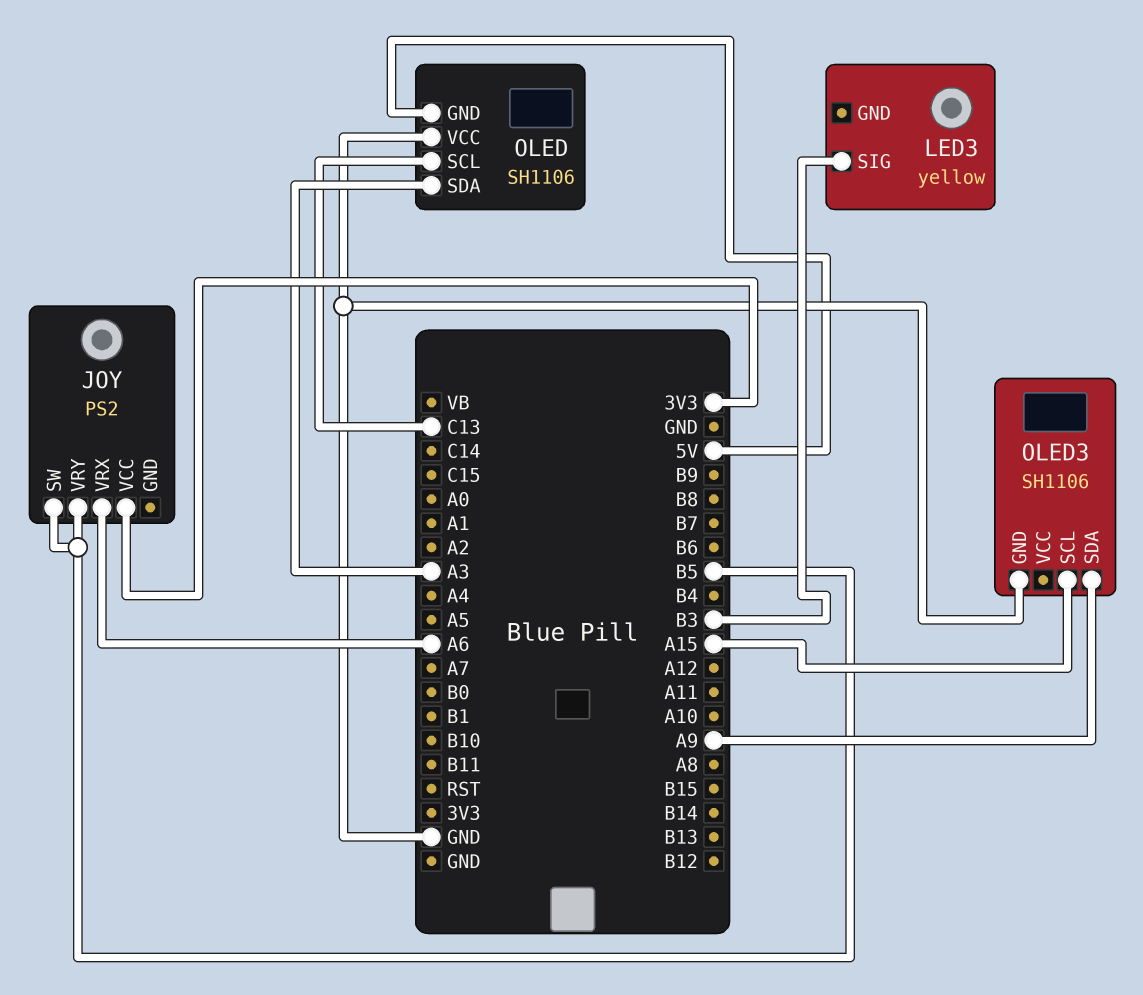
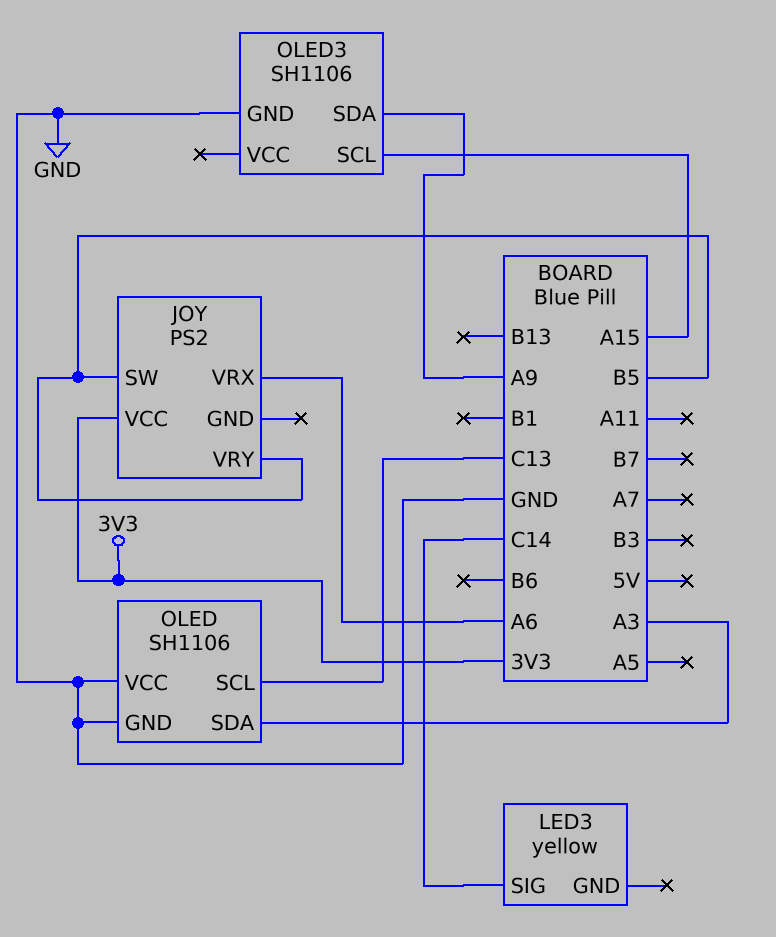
LED3 pin SIG: B3 -> C14
OLED pin GND: 5V -> GND

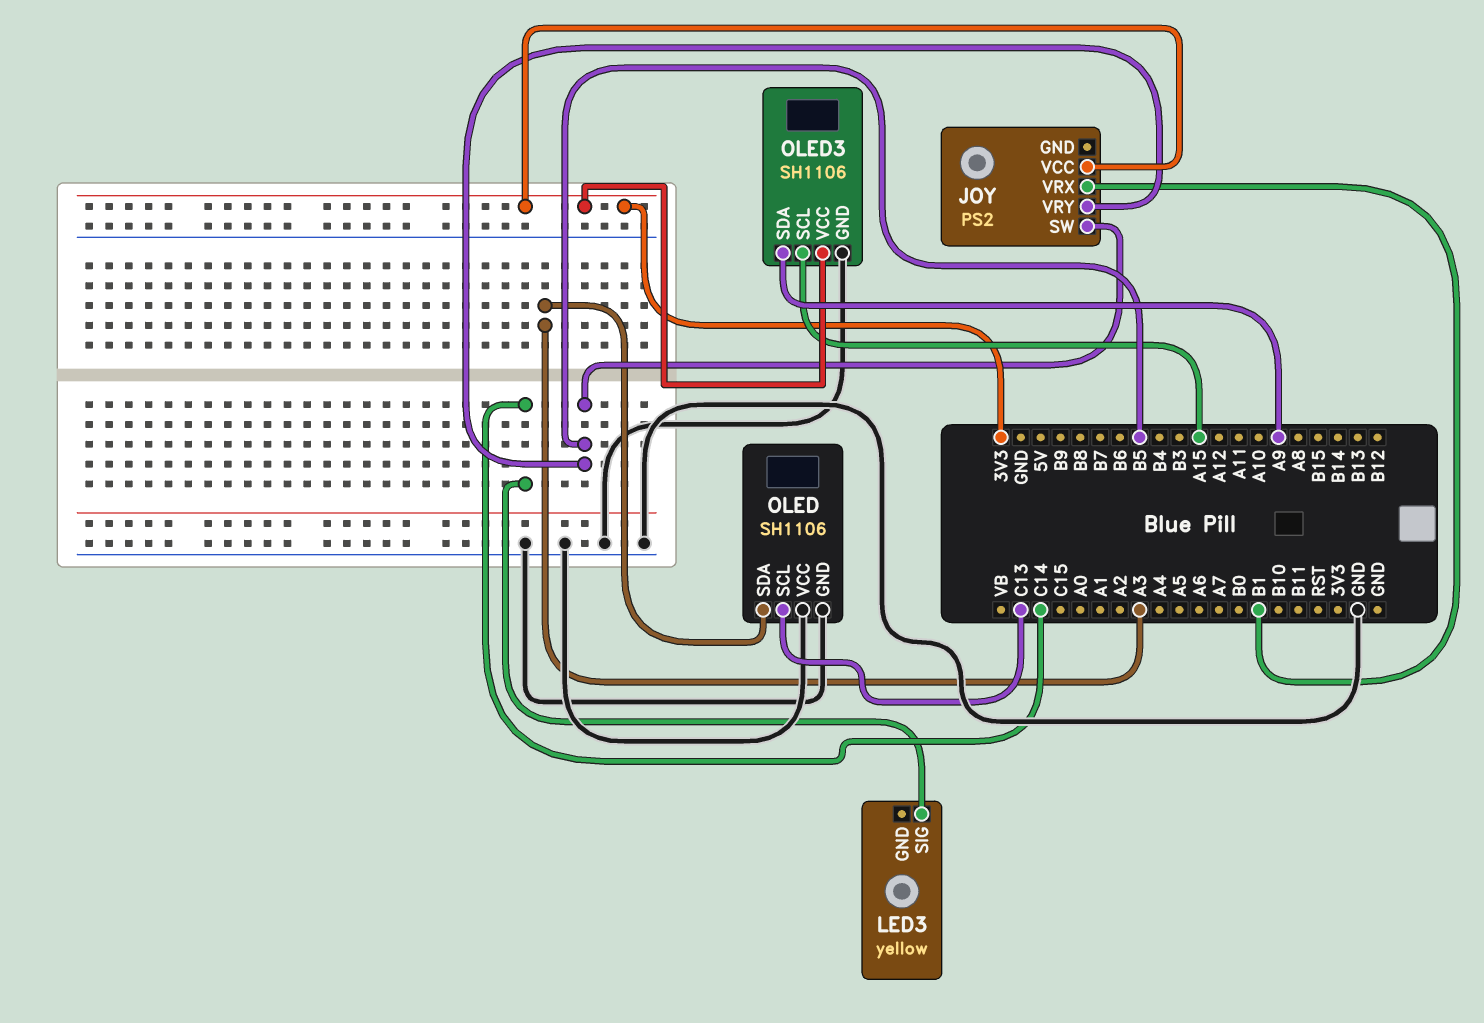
JOY pin VRX: A6 -> B1
OLED3 pin VCC: none -> 3V3

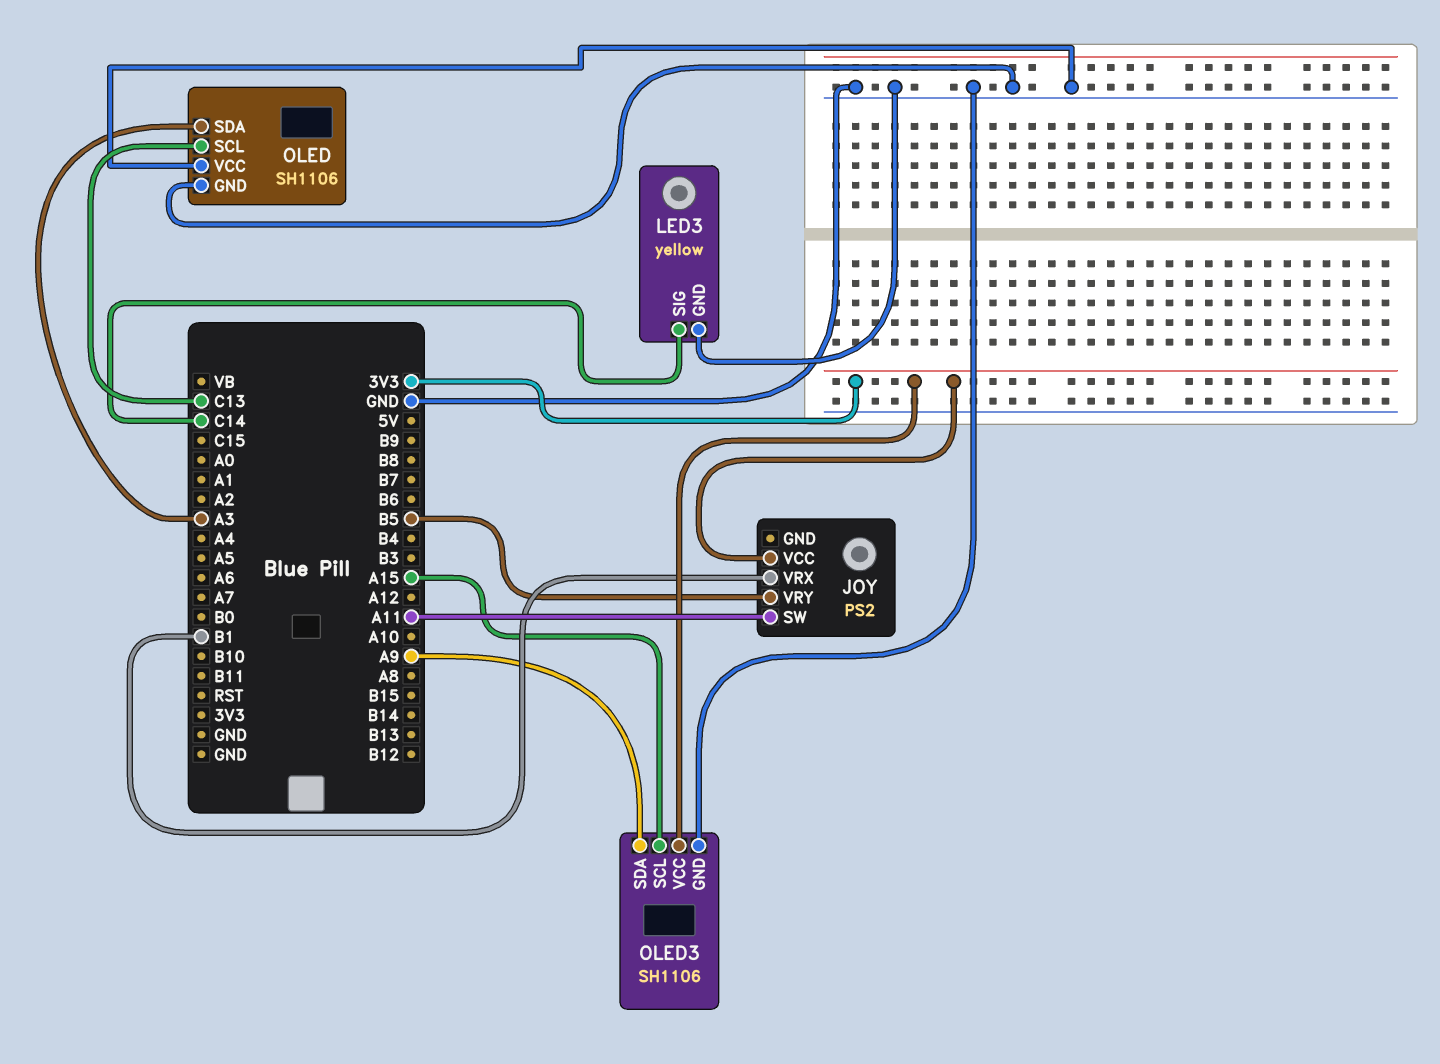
JOY pin SW: B5 -> A11
LED3 pin GND: none -> GND

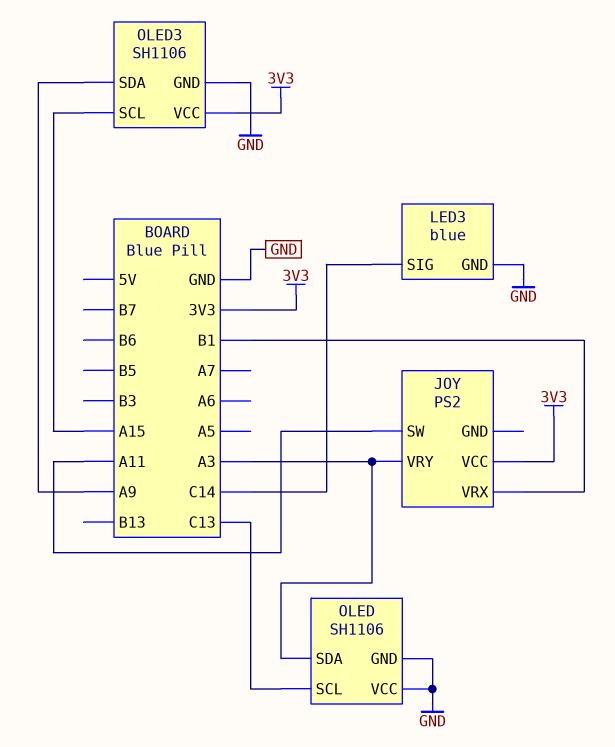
JOY pin VRY: B5 -> A3
LED3: yellow -> blue

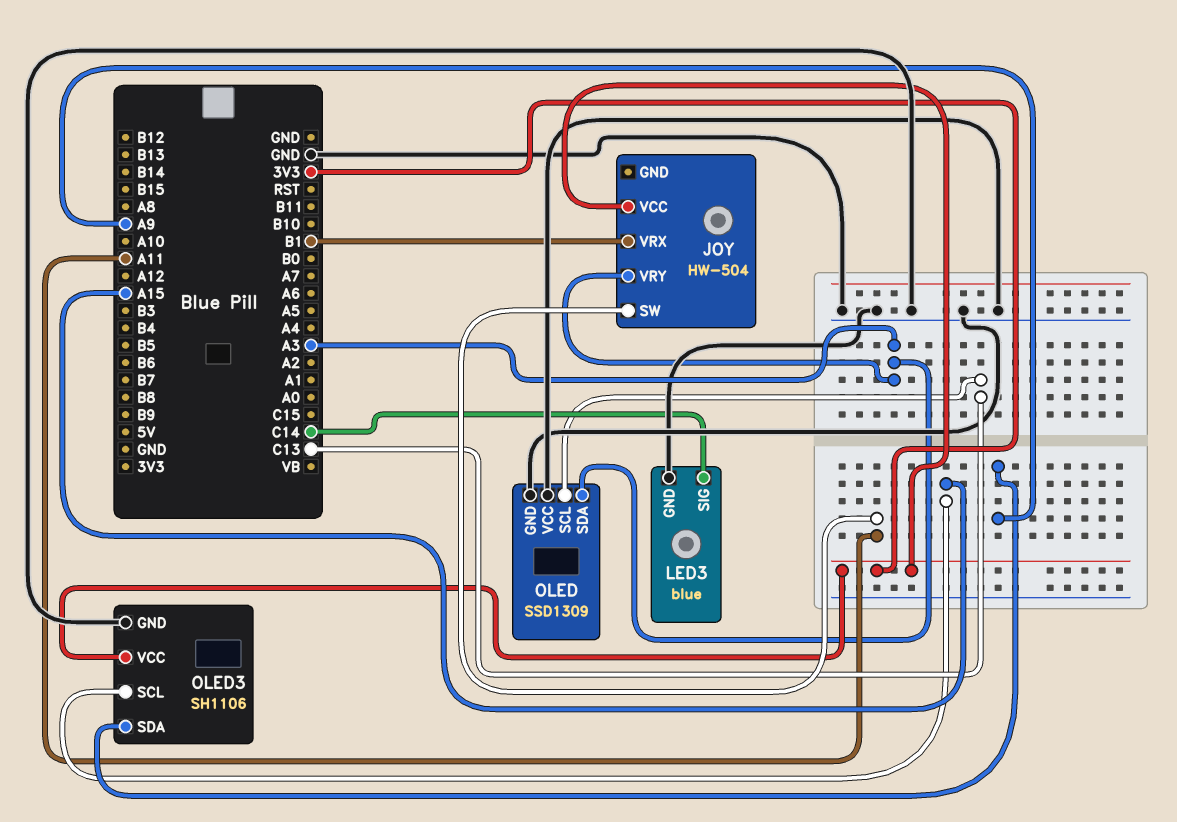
JOY: PS2 -> HW-504
OLED: SH1106 -> SSD1309

